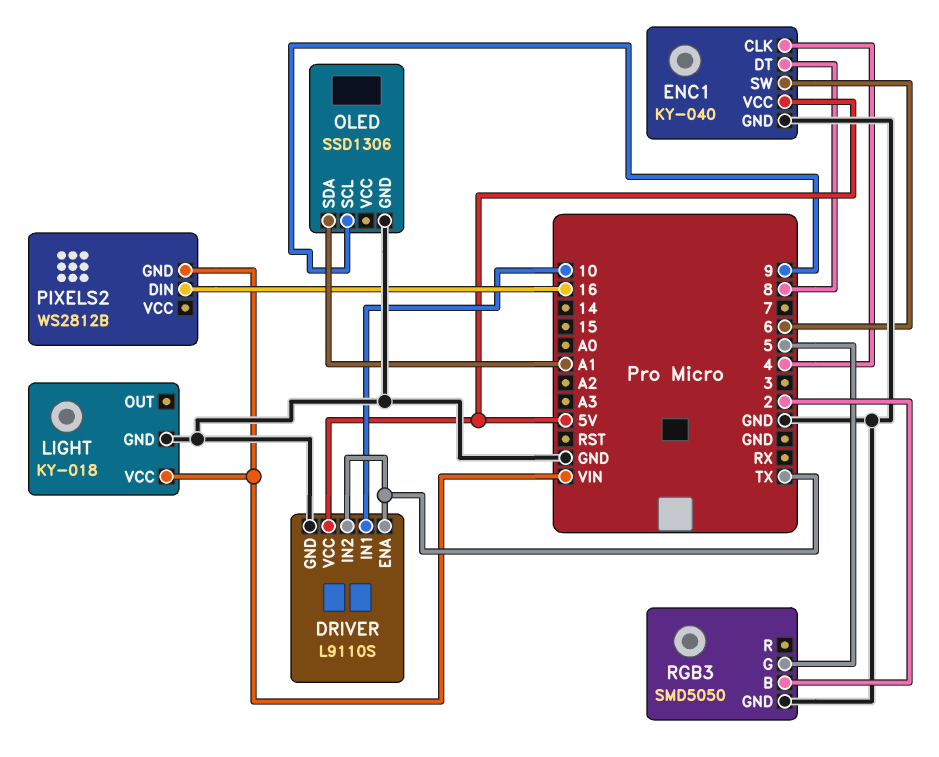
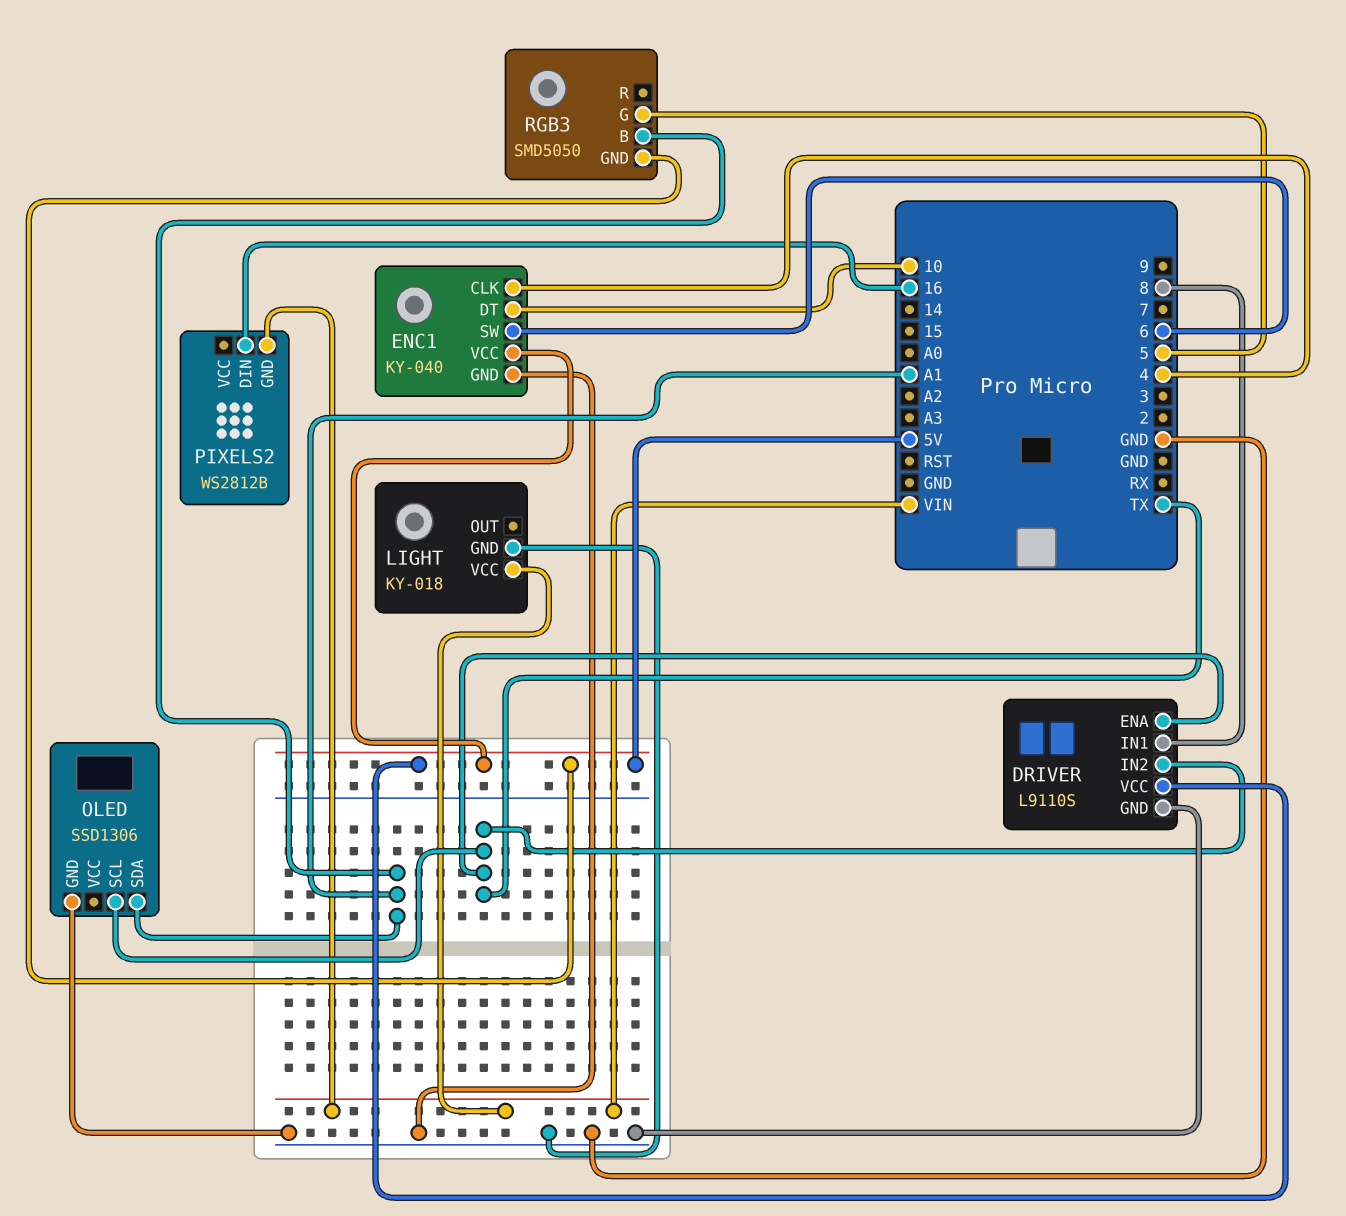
DRIVER pin IN1: 10 -> 8
ENC1 pin DT: 8 -> 10
OLED pin SCL: 9 -> TX
RGB3 pin B: 2 -> A1
RGB3 pin GND: GND -> 5V

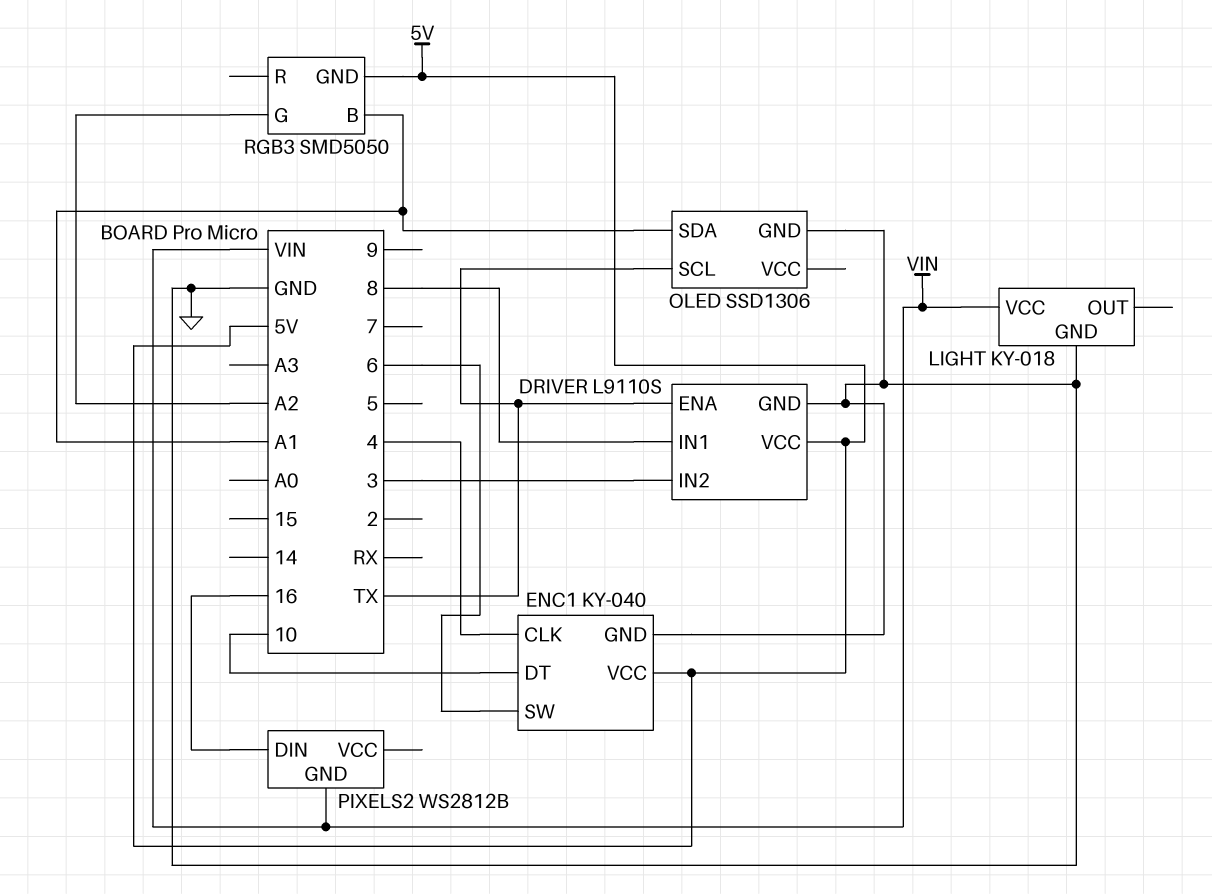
DRIVER pin IN2: TX -> 3
RGB3 pin G: 5 -> A2

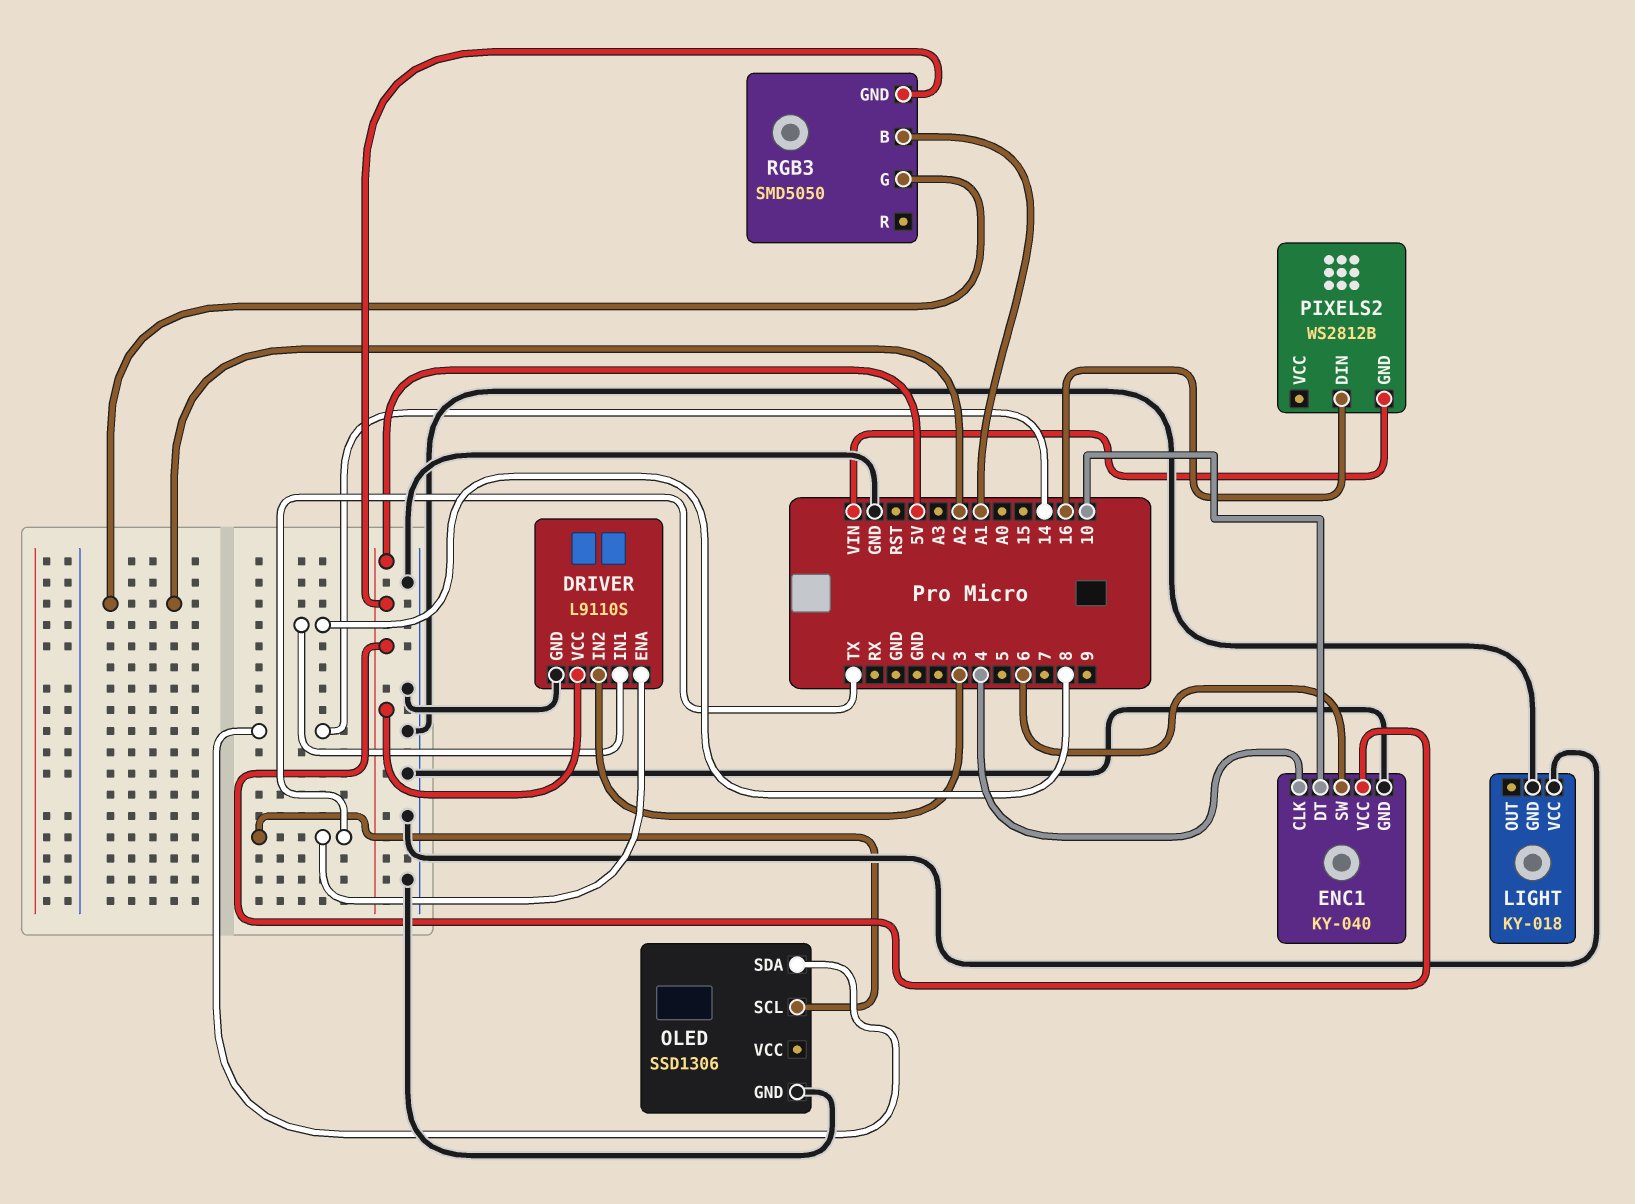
LIGHT pin VCC: VIN -> GND
OLED pin SDA: A1 -> 14

